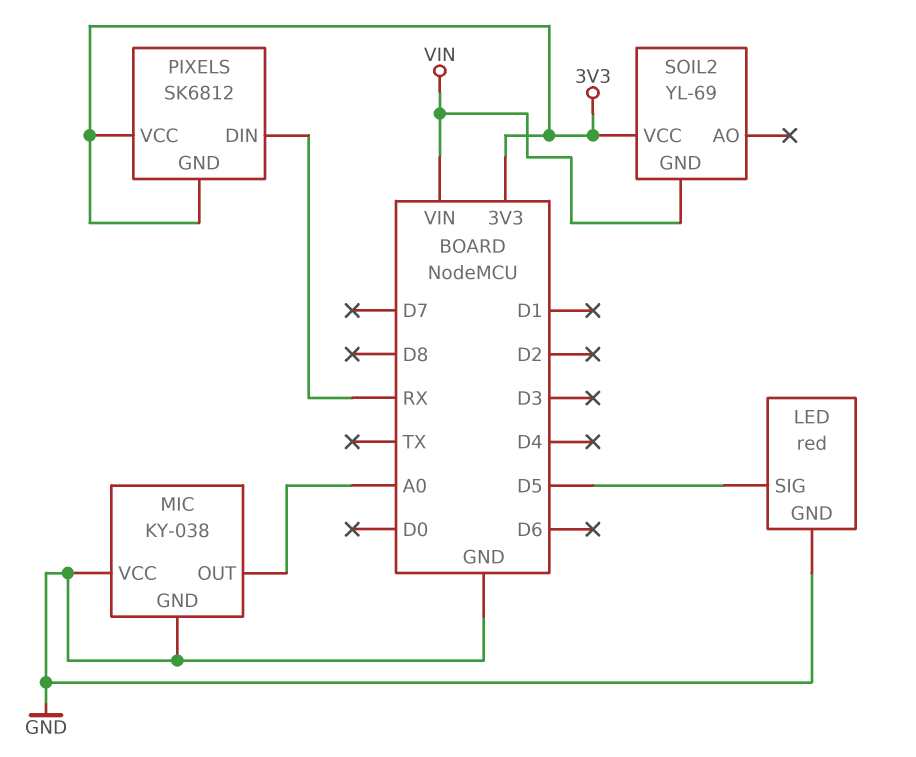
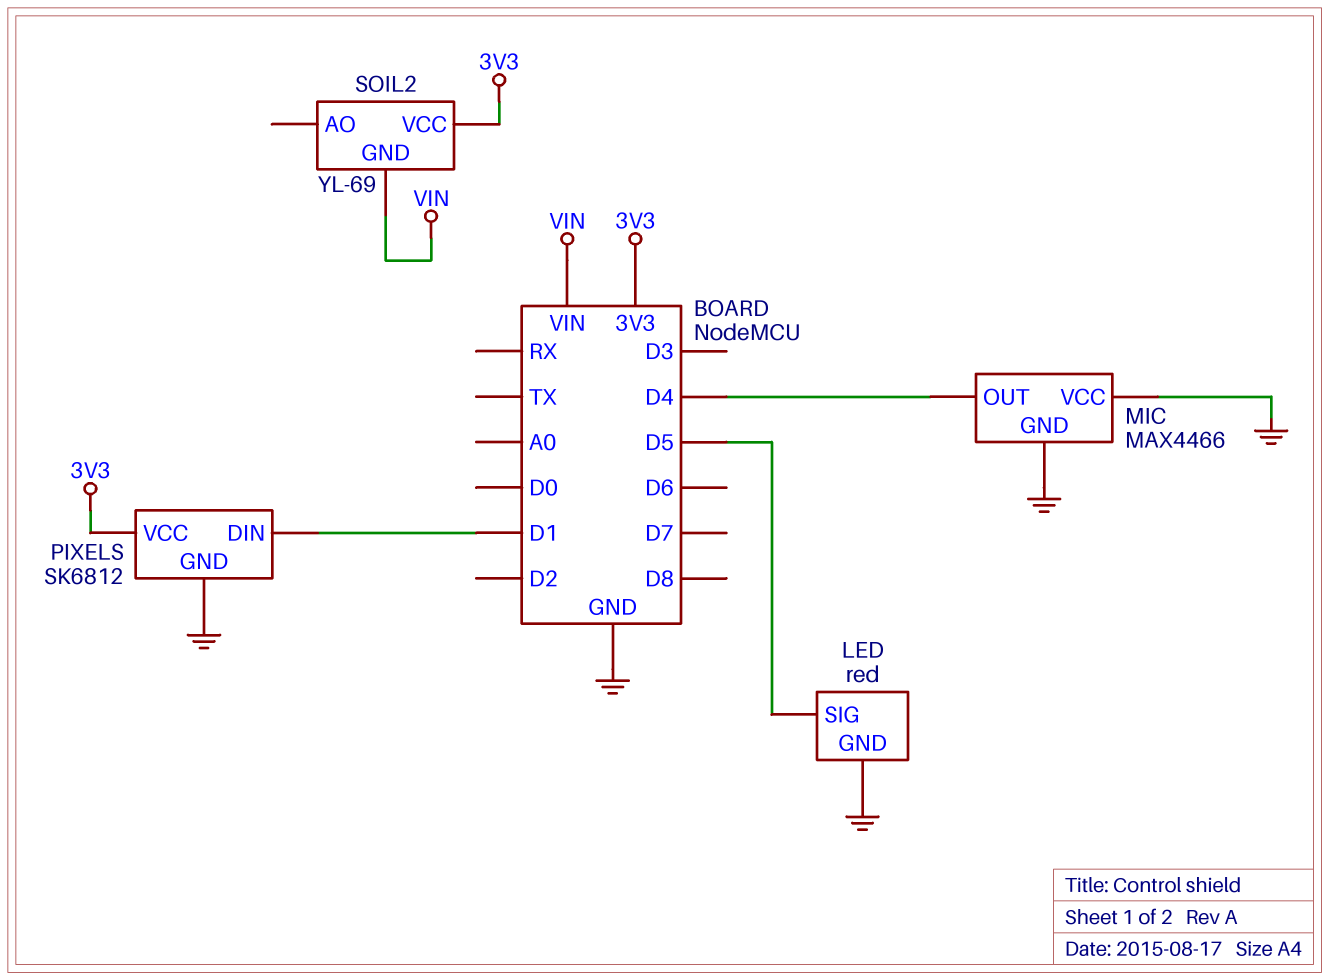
MIC: KY-038 -> MAX4466
MIC pin OUT: A0 -> D4
PIXELS pin DIN: RX -> D1
PIXELS pin GND: 3V3 -> GND

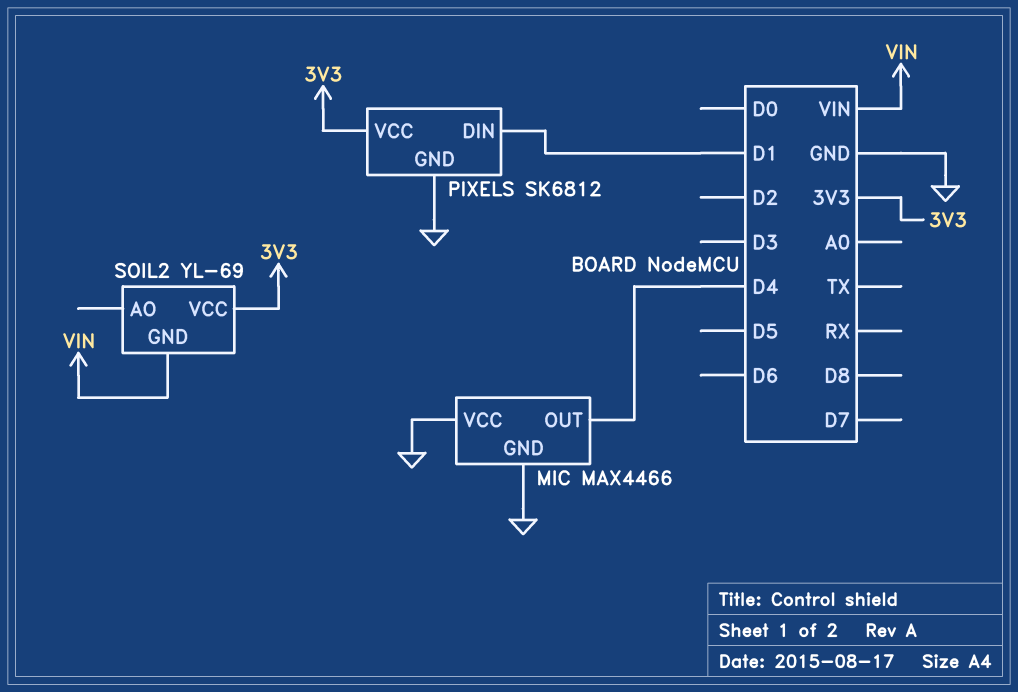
LED: red -> none
LED pin GND: GND -> none
LED pin SIG: D5 -> none

